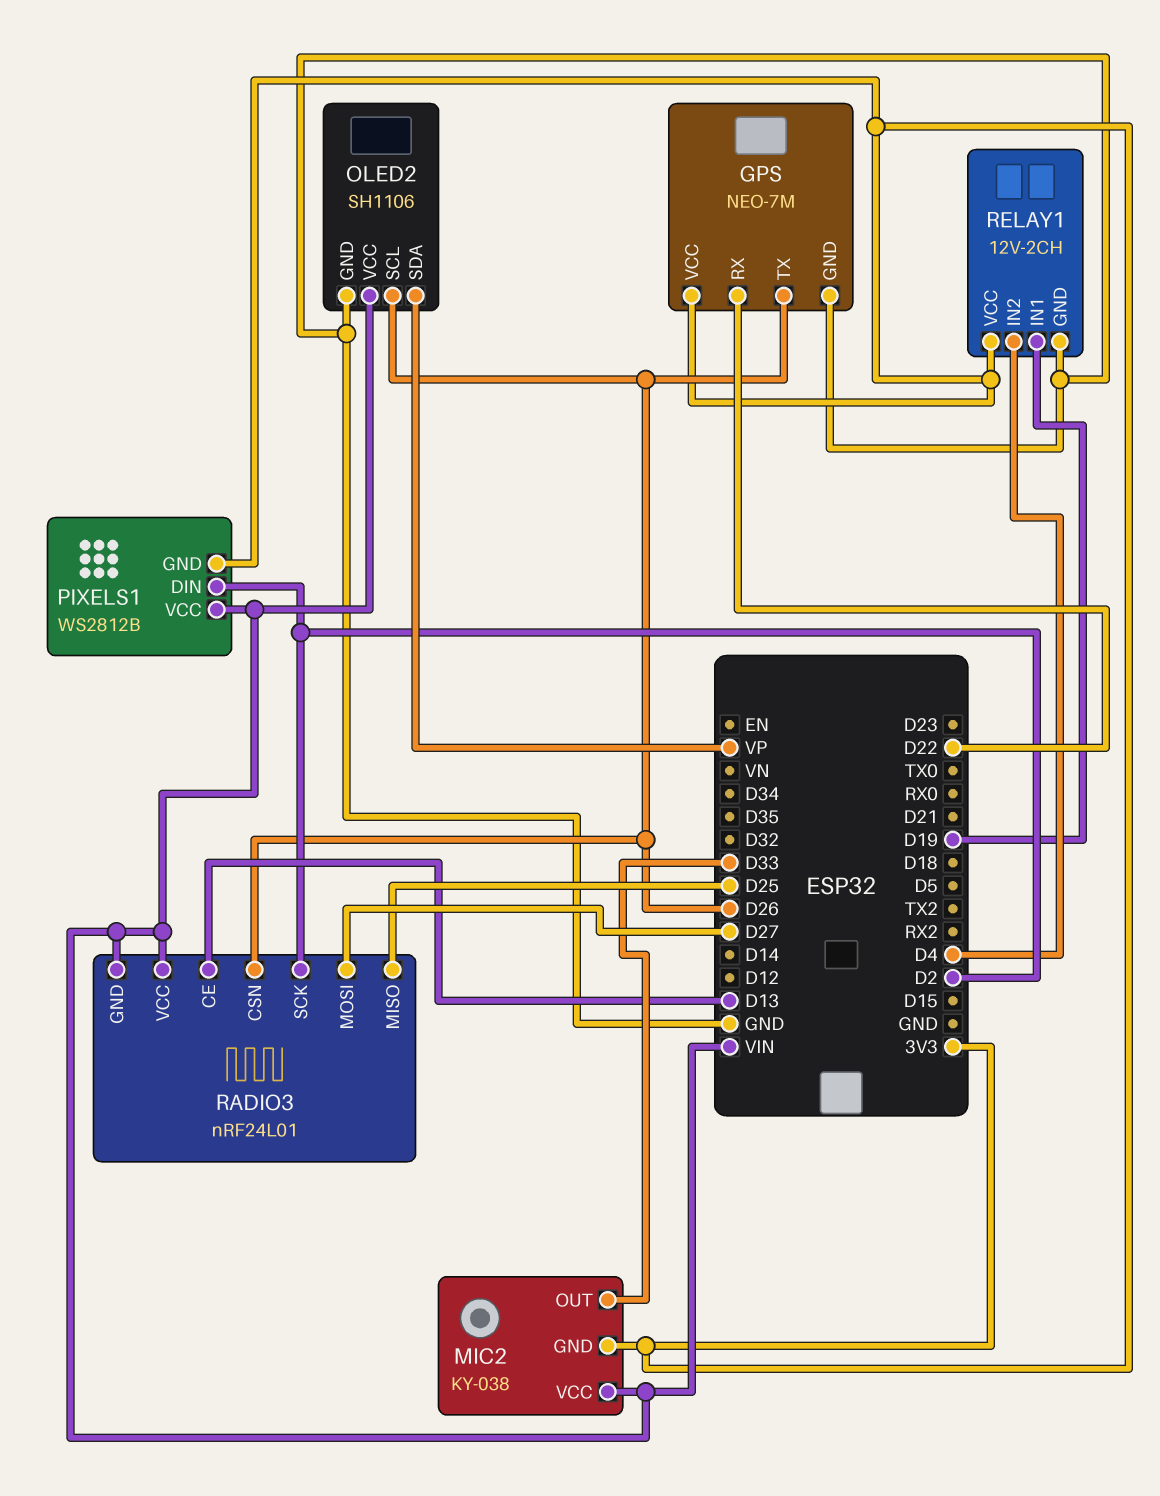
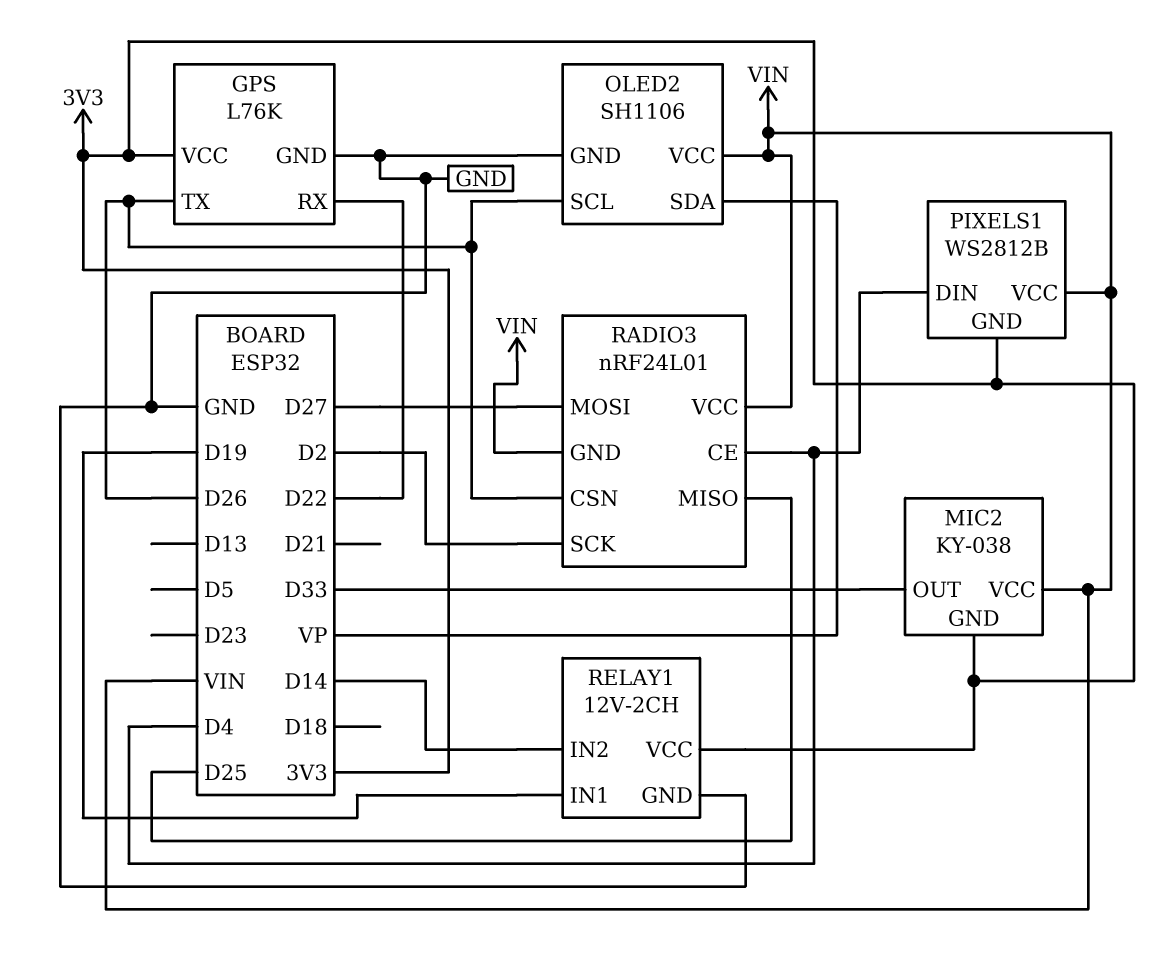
GPS: NEO-7M -> L76K
PIXELS1 pin DIN: D2 -> D4
RADIO3 pin CE: D13 -> D4
RELAY1 pin IN2: D4 -> D14

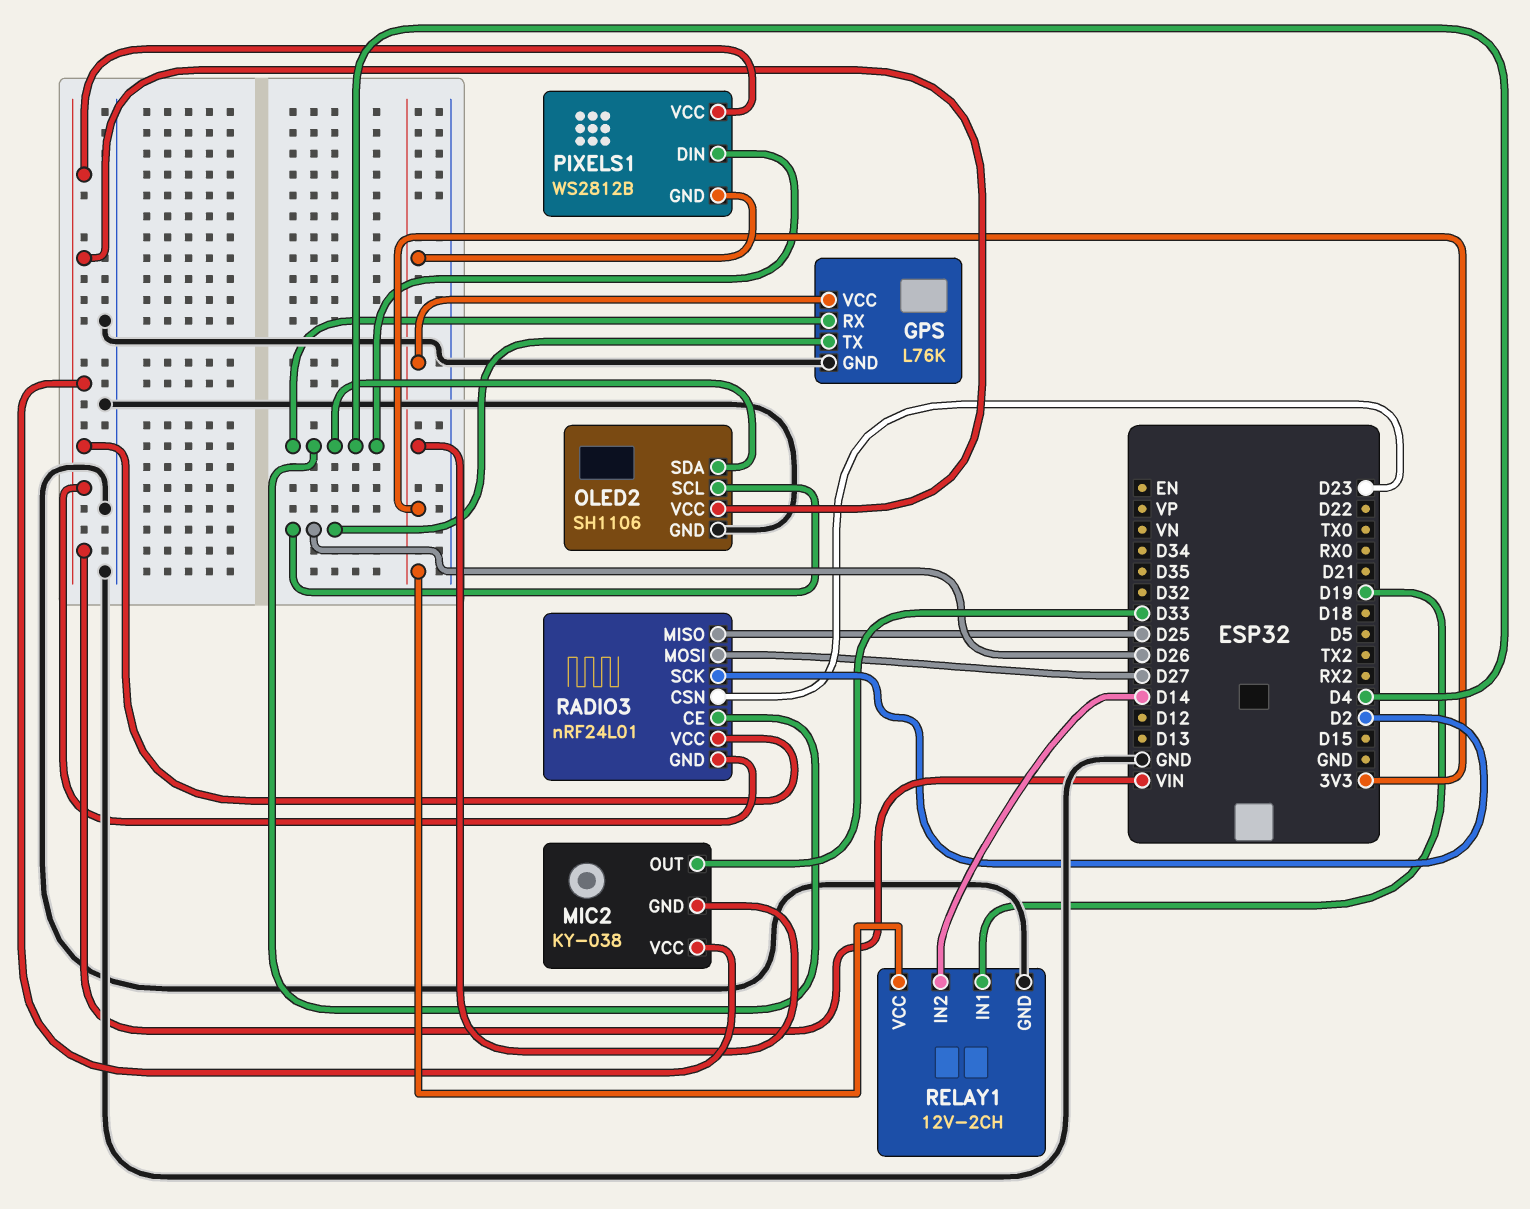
GPS pin RX: D22 -> D4
OLED2 pin SDA: VP -> D4
RADIO3 pin CSN: D26 -> D23

